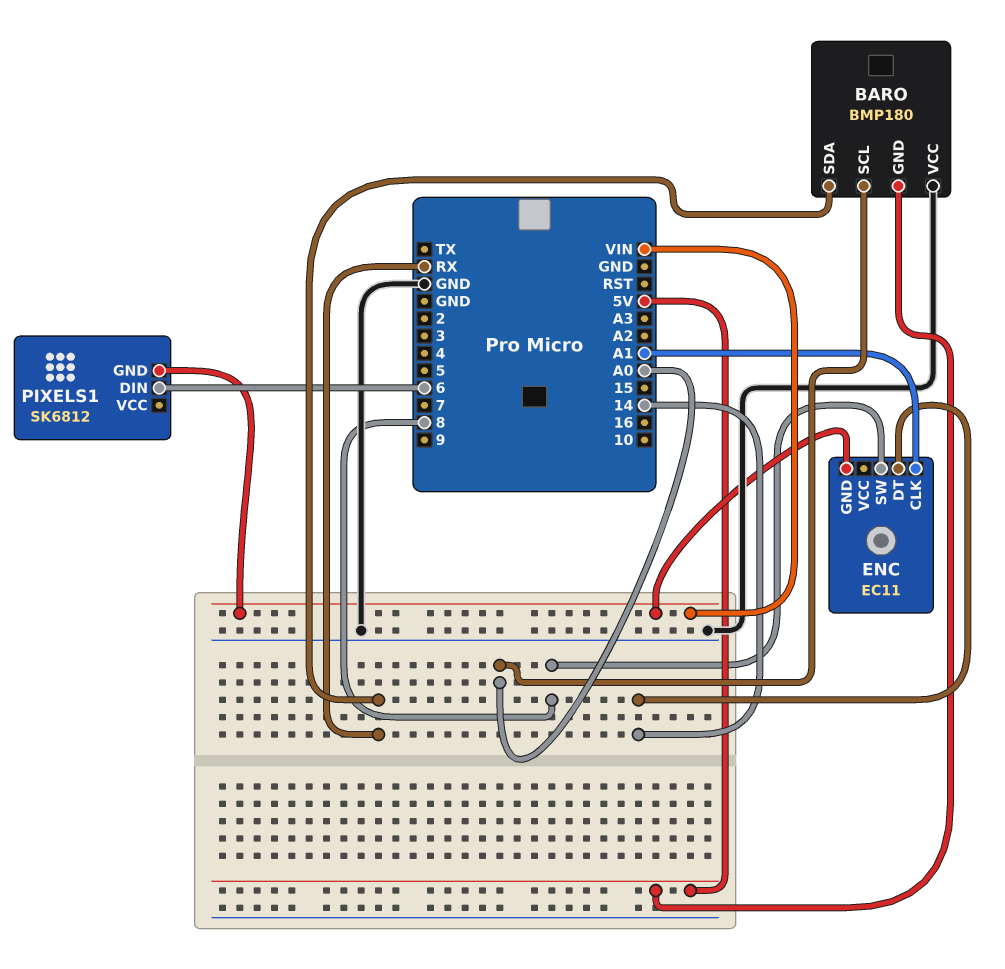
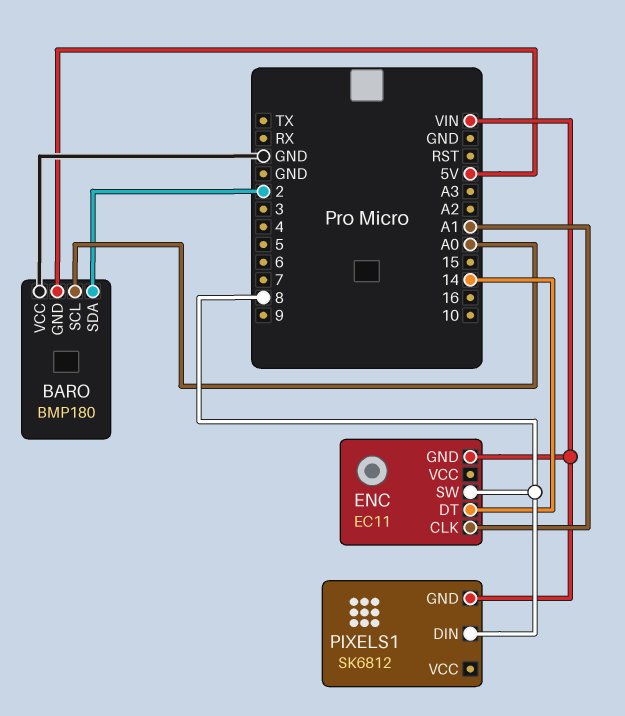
BARO pin SDA: RX -> 2
PIXELS1 pin DIN: 6 -> 8

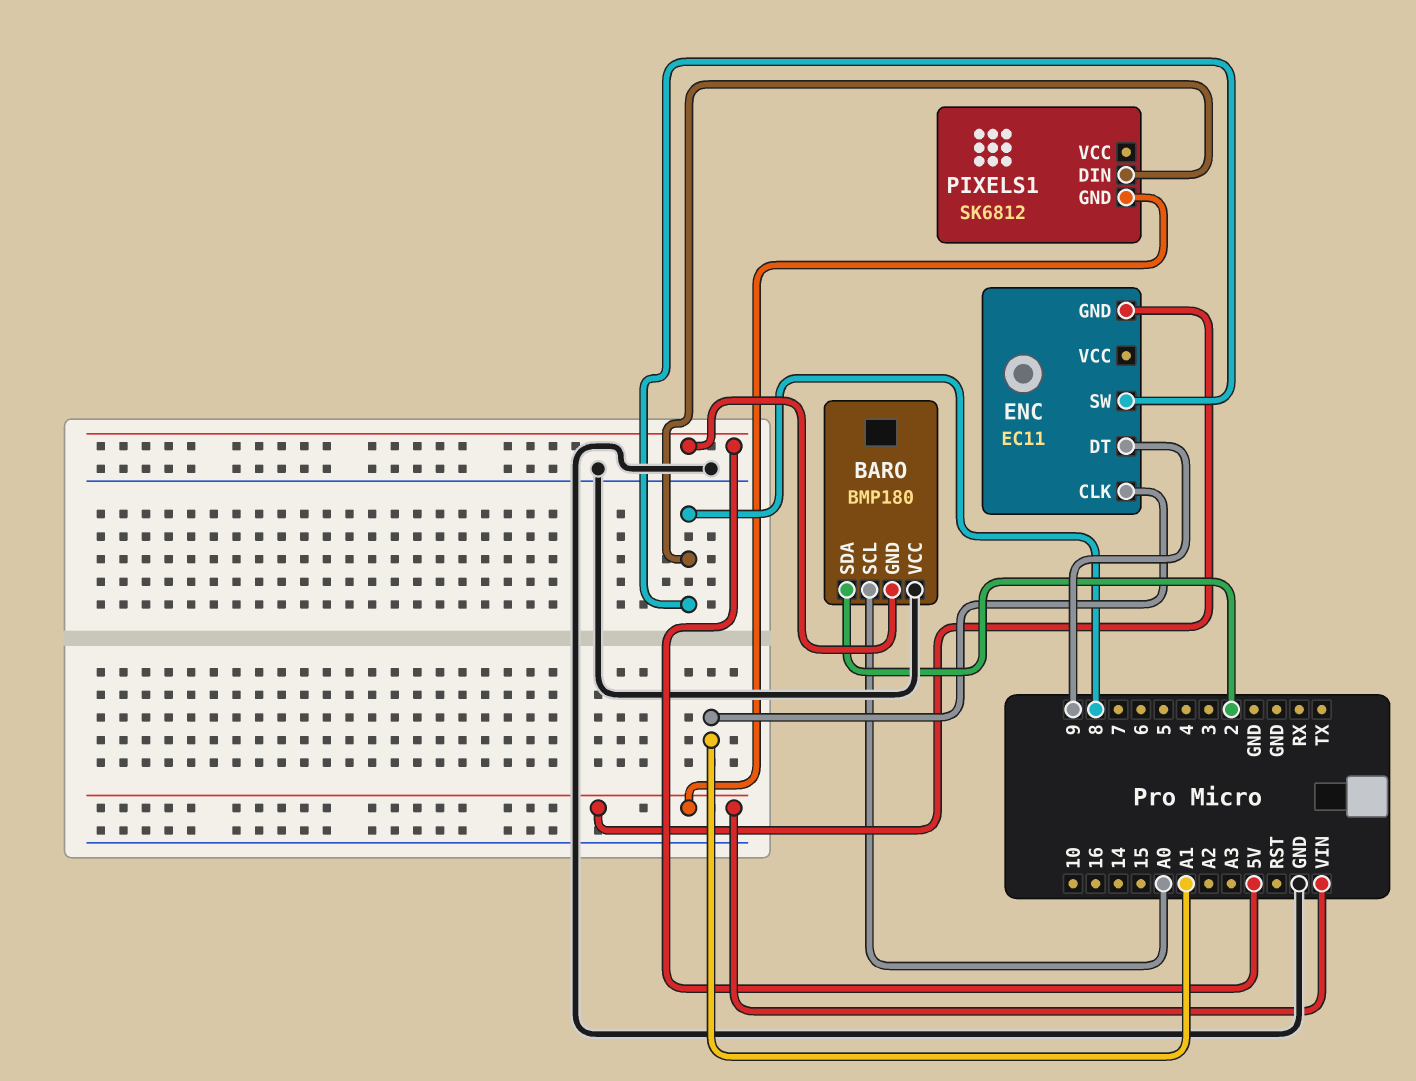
ENC pin DT: 14 -> 9

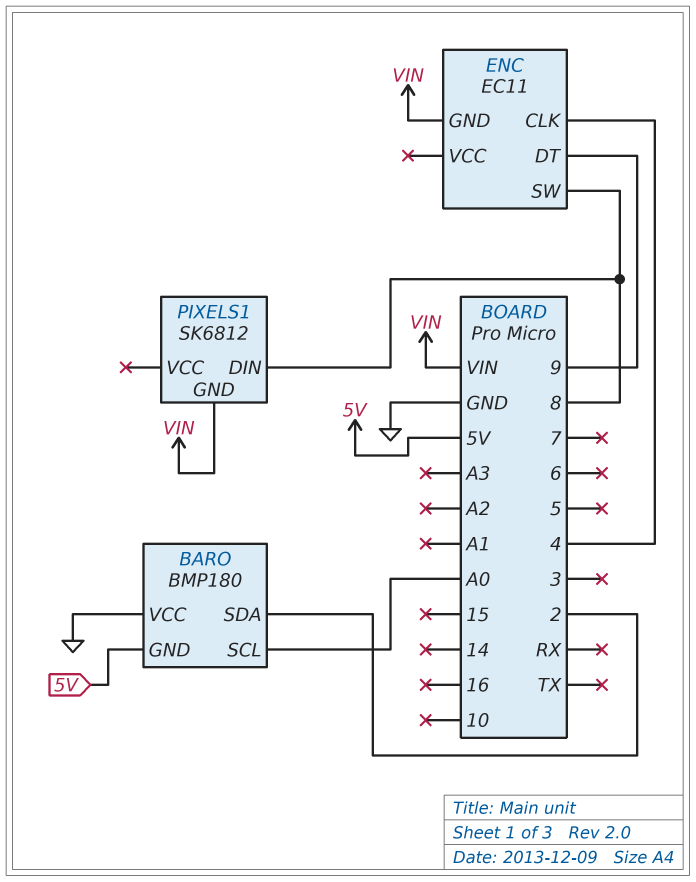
ENC pin CLK: A1 -> 4

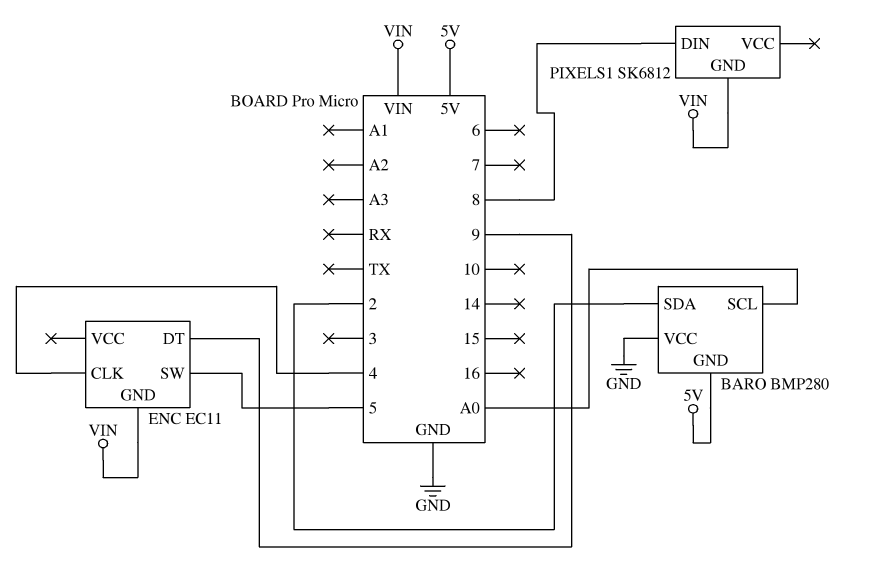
BARO: BMP180 -> BMP280
ENC pin SW: 8 -> 5

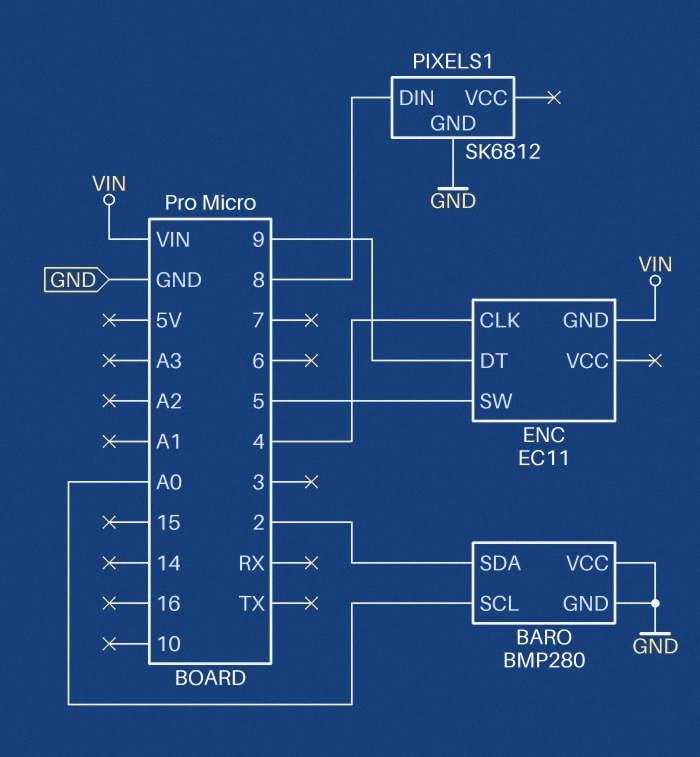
BARO pin GND: 5V -> GND
PIXELS1 pin GND: VIN -> GND

